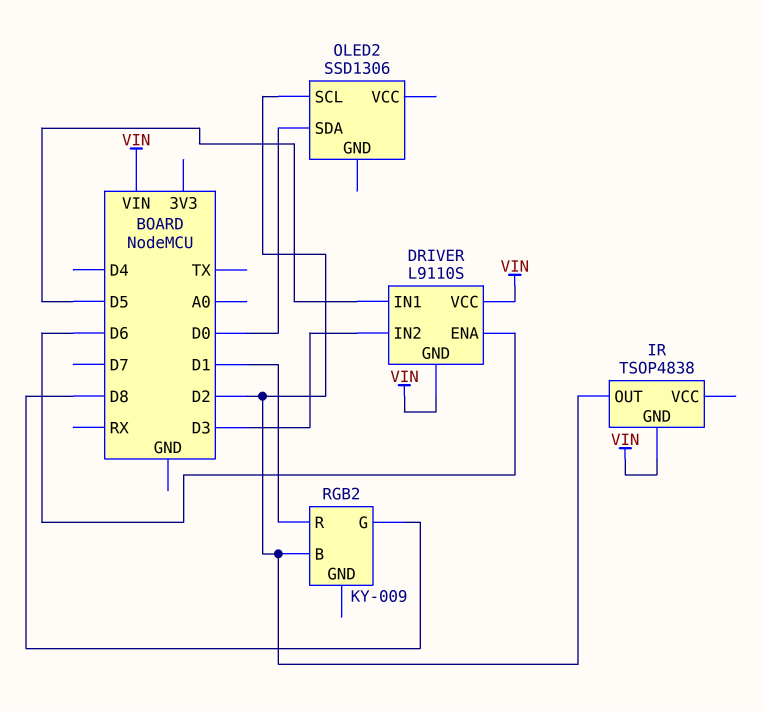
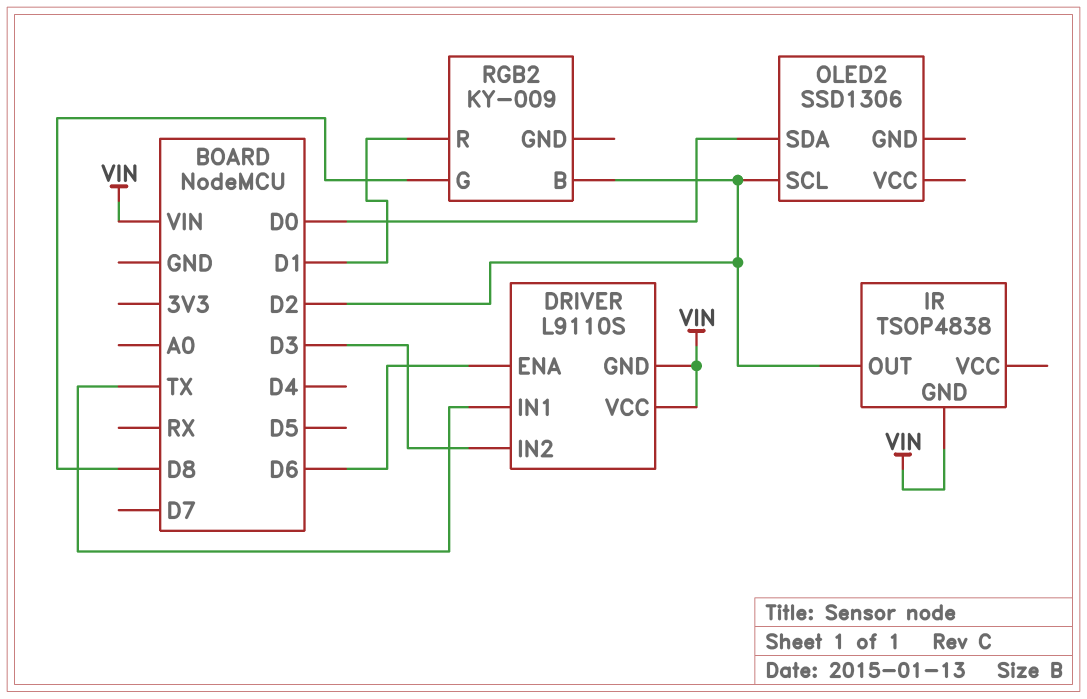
DRIVER pin IN1: D5 -> TX

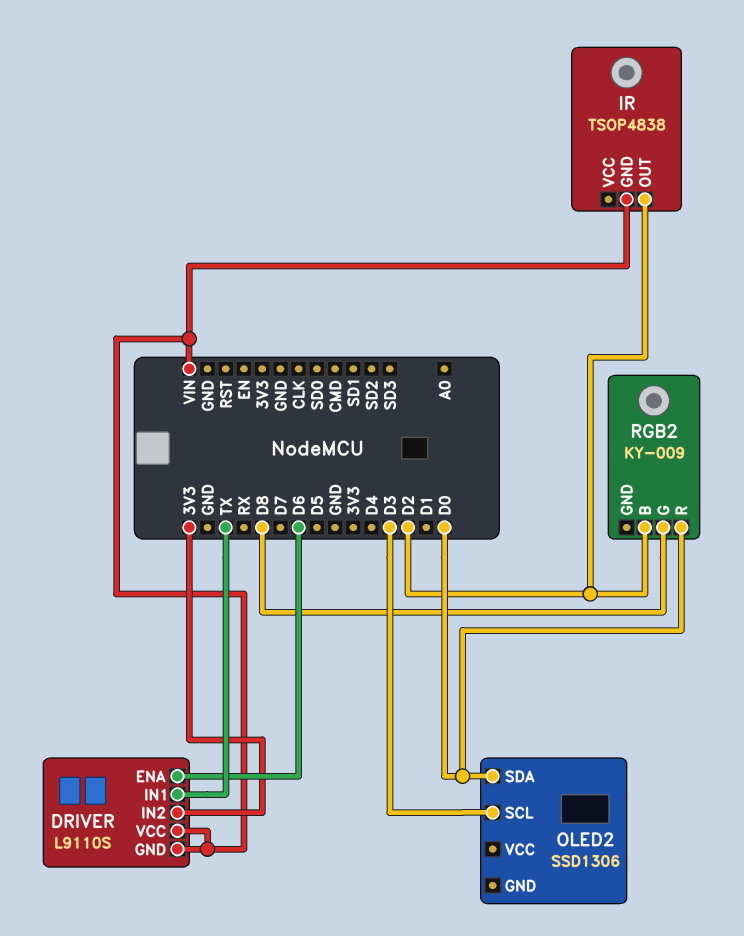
DRIVER pin IN2: D3 -> 3V3
OLED2 pin SCL: D2 -> D3
RGB2 pin R: D1 -> D0

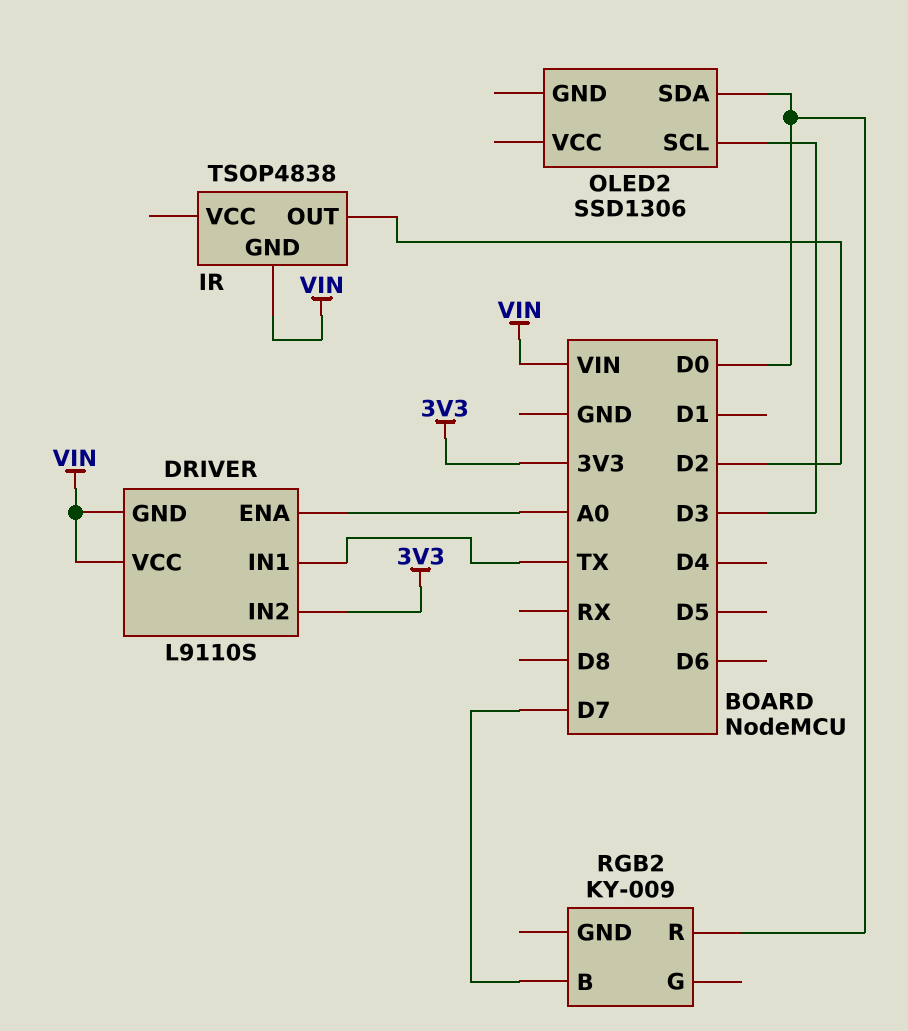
DRIVER pin ENA: D6 -> A0
RGB2 pin B: D2 -> D7
RGB2 pin G: D8 -> none

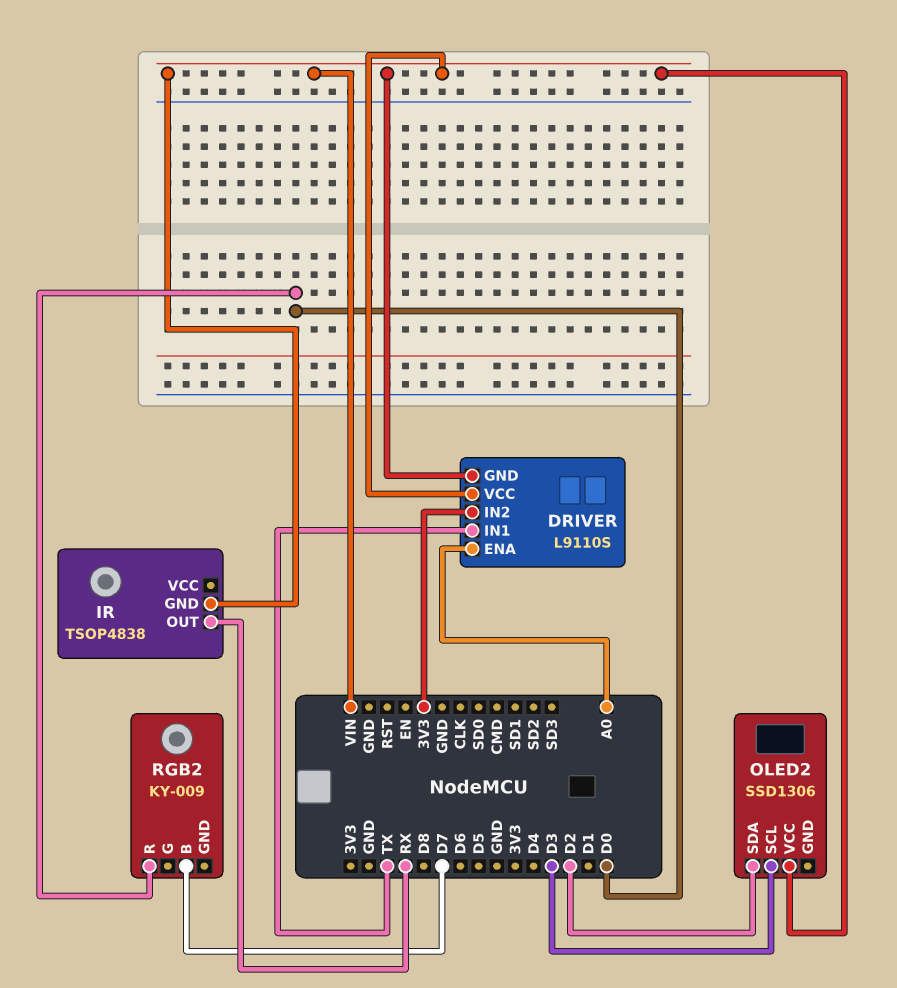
IR pin OUT: D2 -> RX
OLED2 pin SDA: D0 -> D2
OLED2 pin VCC: none -> VIN

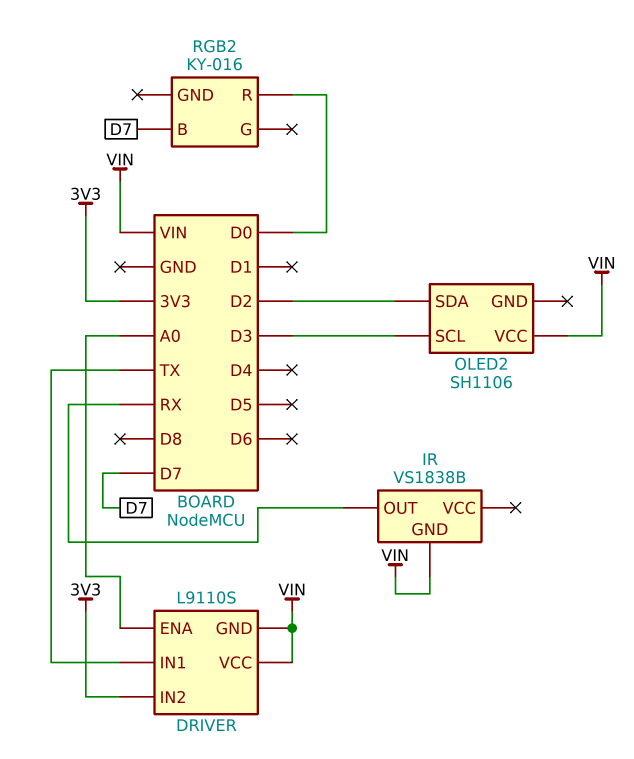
IR: TSOP4838 -> VS1838B
OLED2: SSD1306 -> SH1106
RGB2: KY-009 -> KY-016

